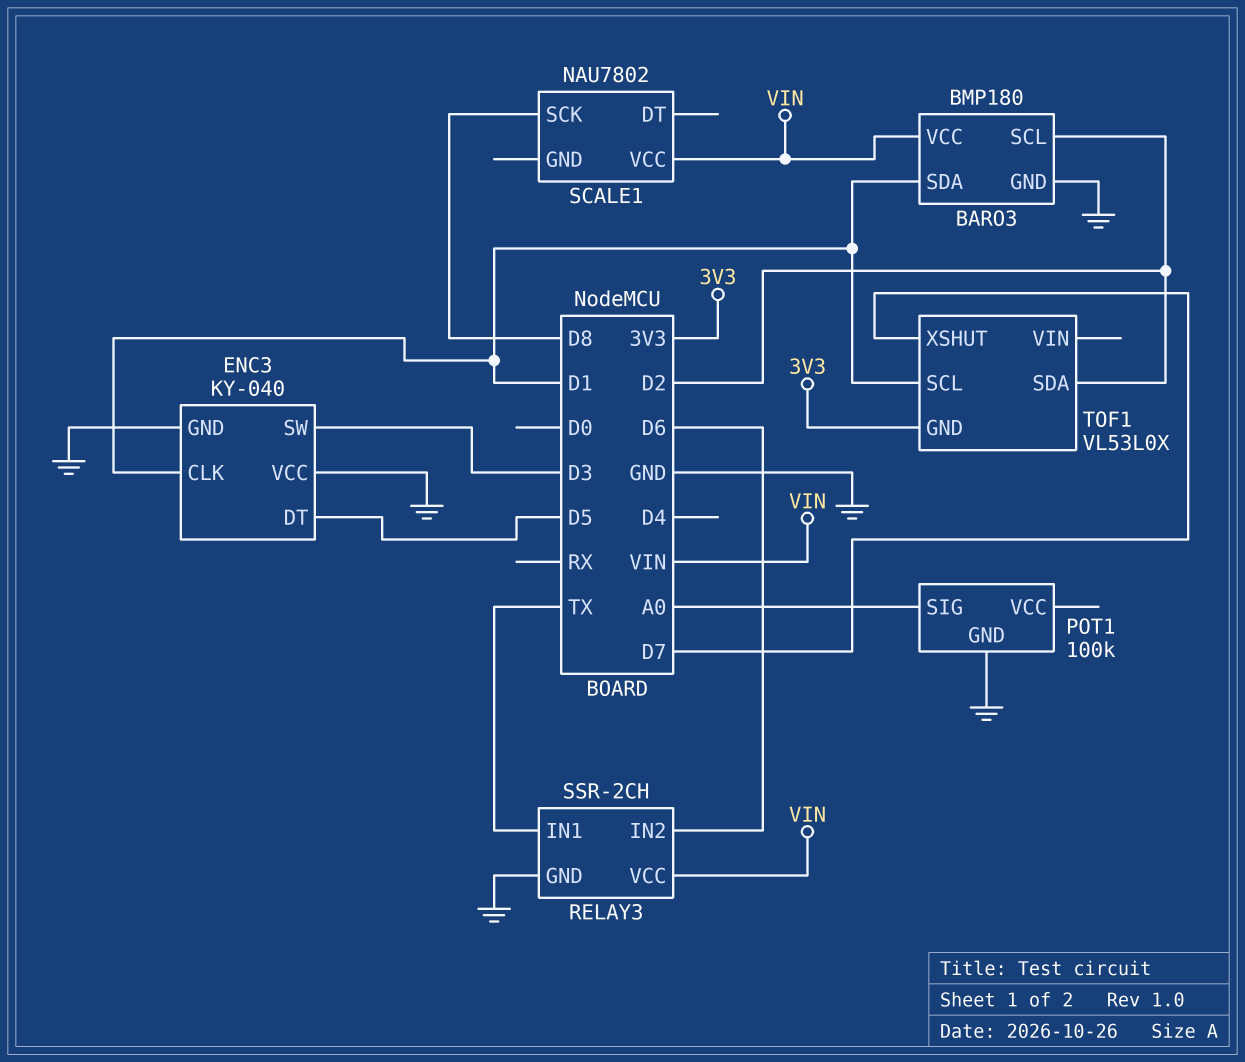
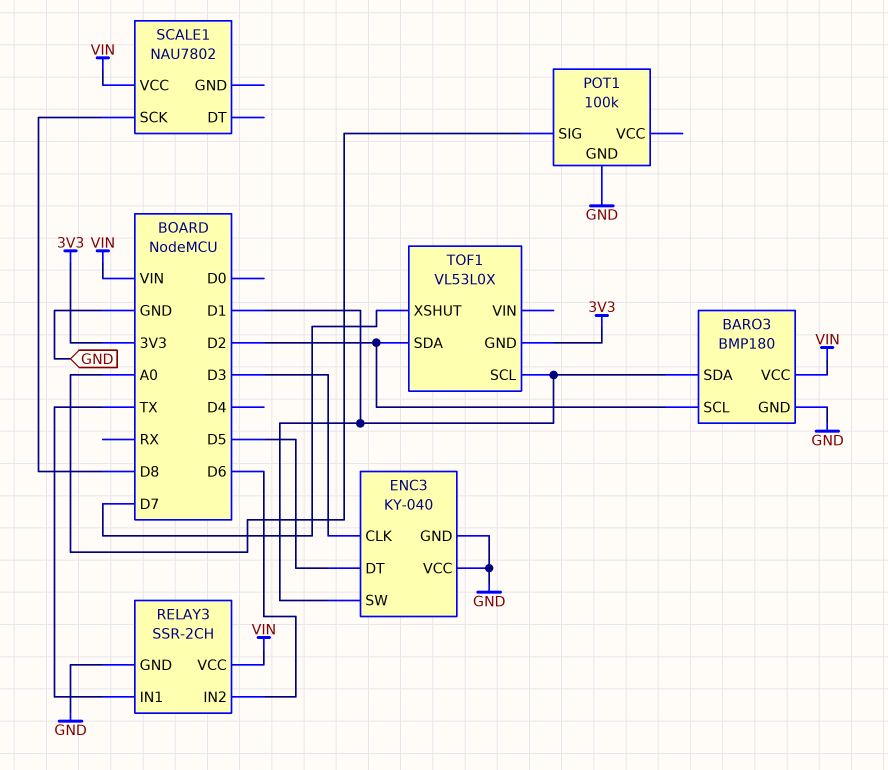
ENC3 pin CLK: D1 -> D3
ENC3 pin SW: D3 -> D1

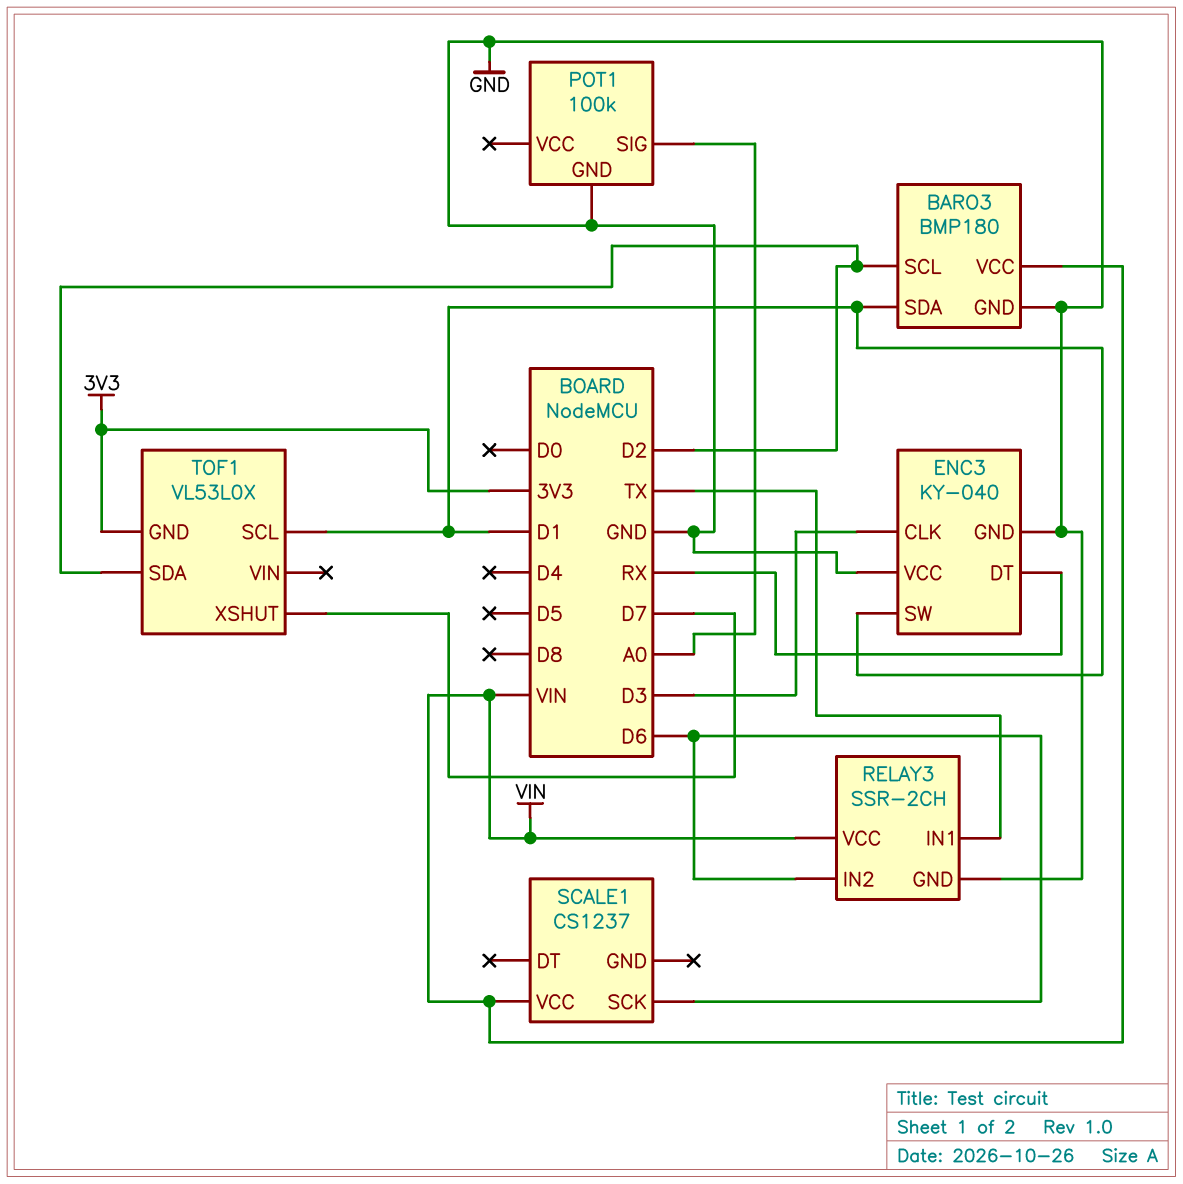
ENC3 pin DT: D5 -> RX
SCALE1: NAU7802 -> CS1237
SCALE1 pin SCK: D8 -> D6

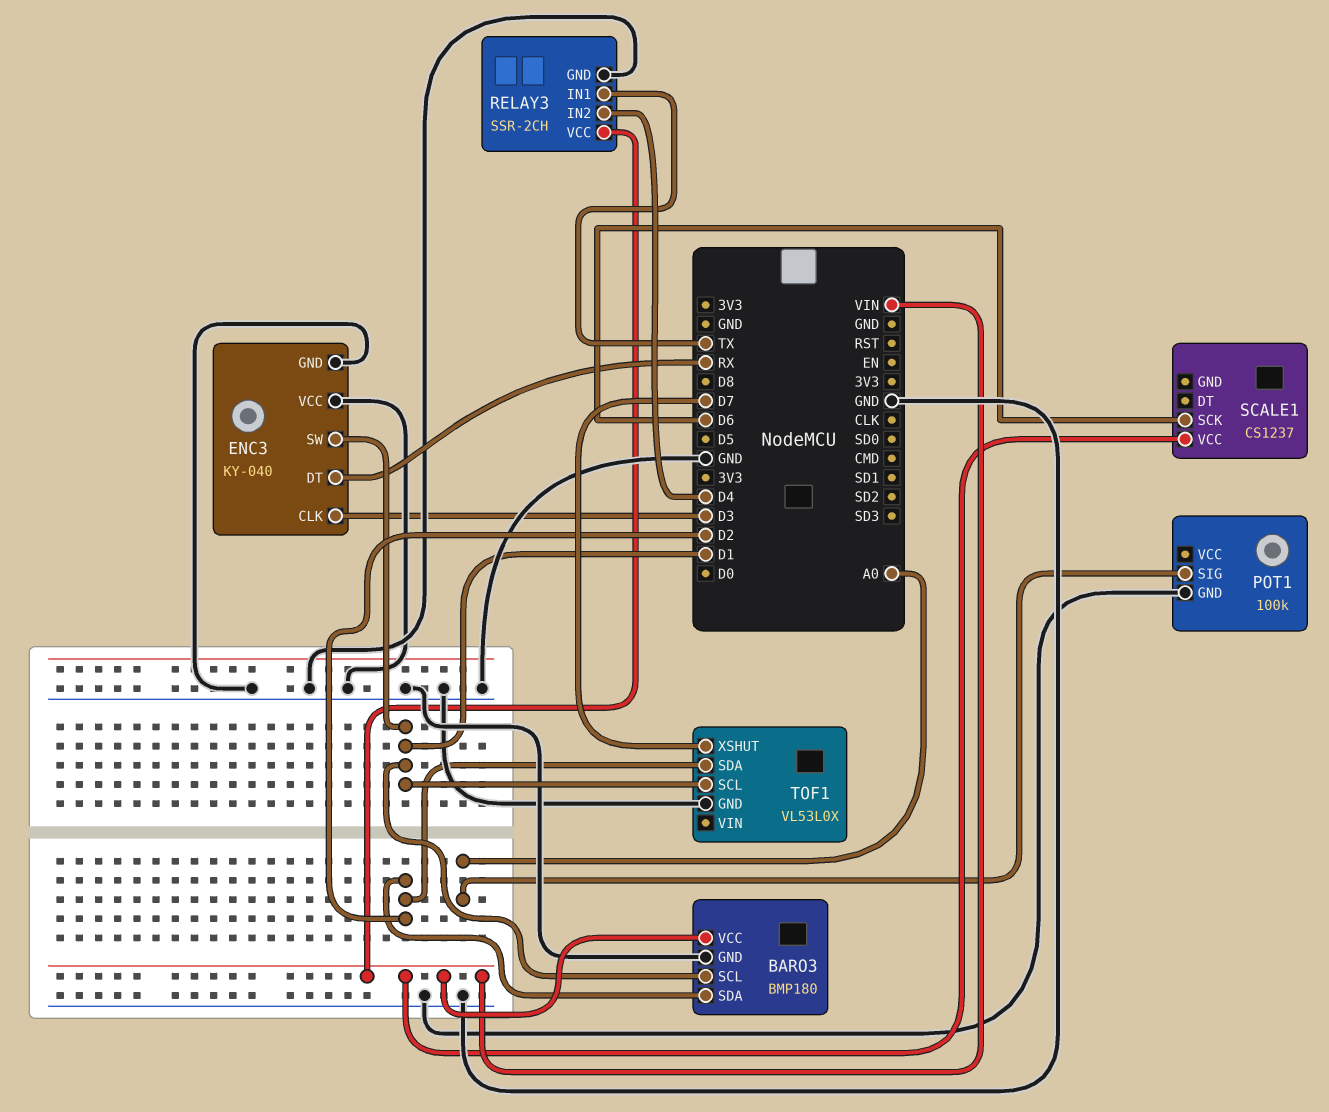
BARO3 pin SCL: D2 -> D1
BARO3 pin SDA: D1 -> D2
RELAY3 pin IN2: D6 -> D4
TOF1 pin GND: 3V3 -> GND

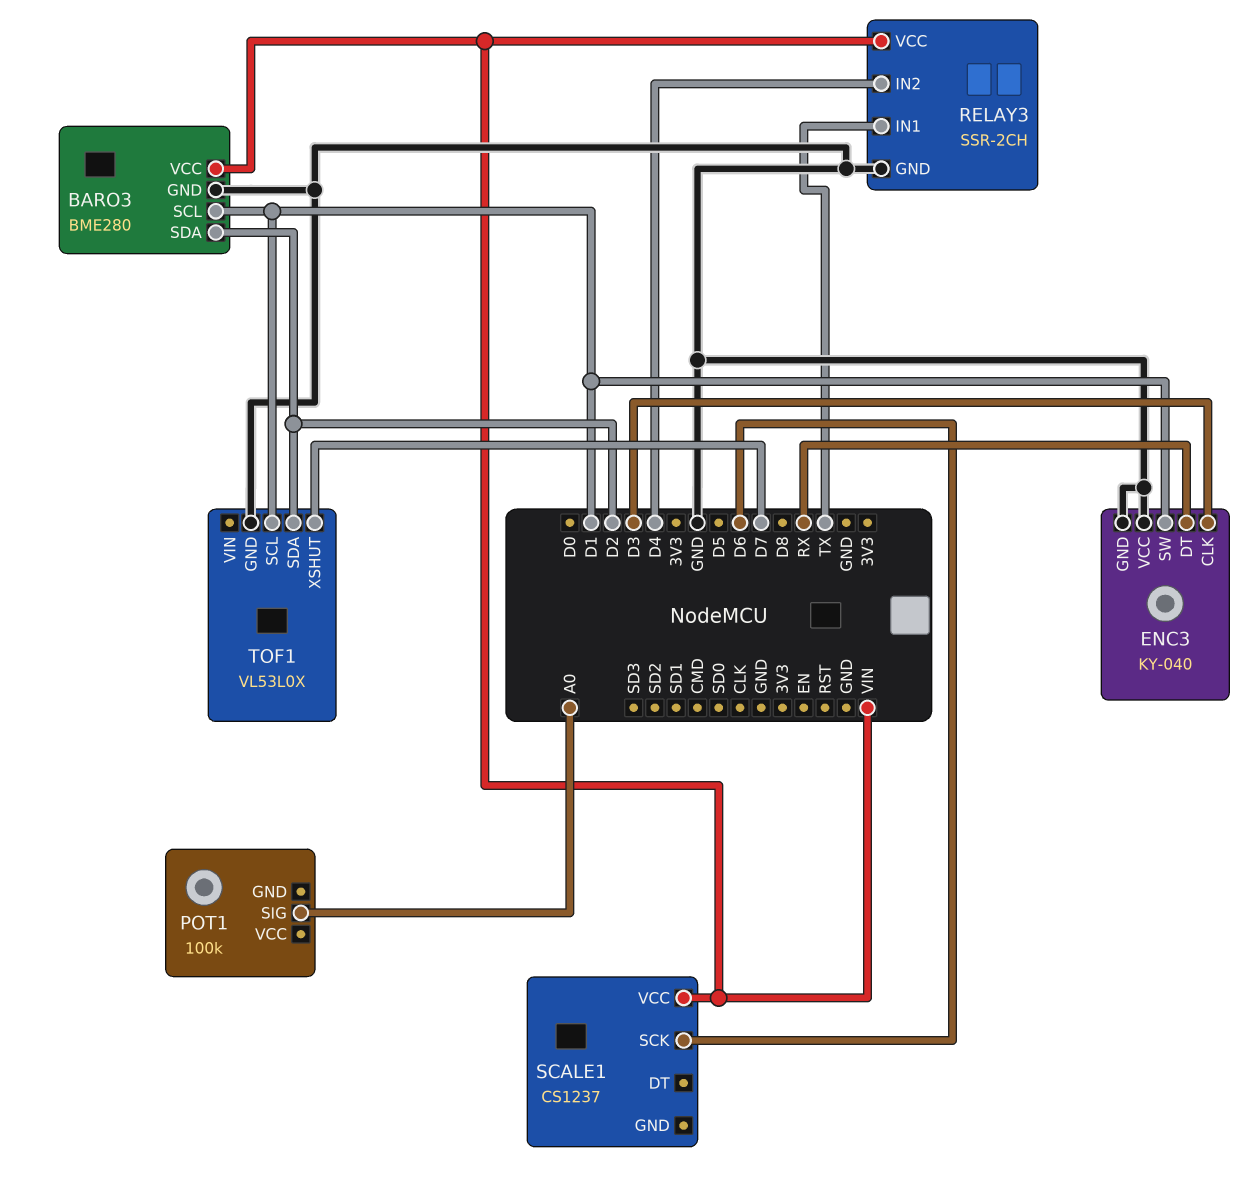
BARO3: BMP180 -> BME280
POT1 pin GND: GND -> none

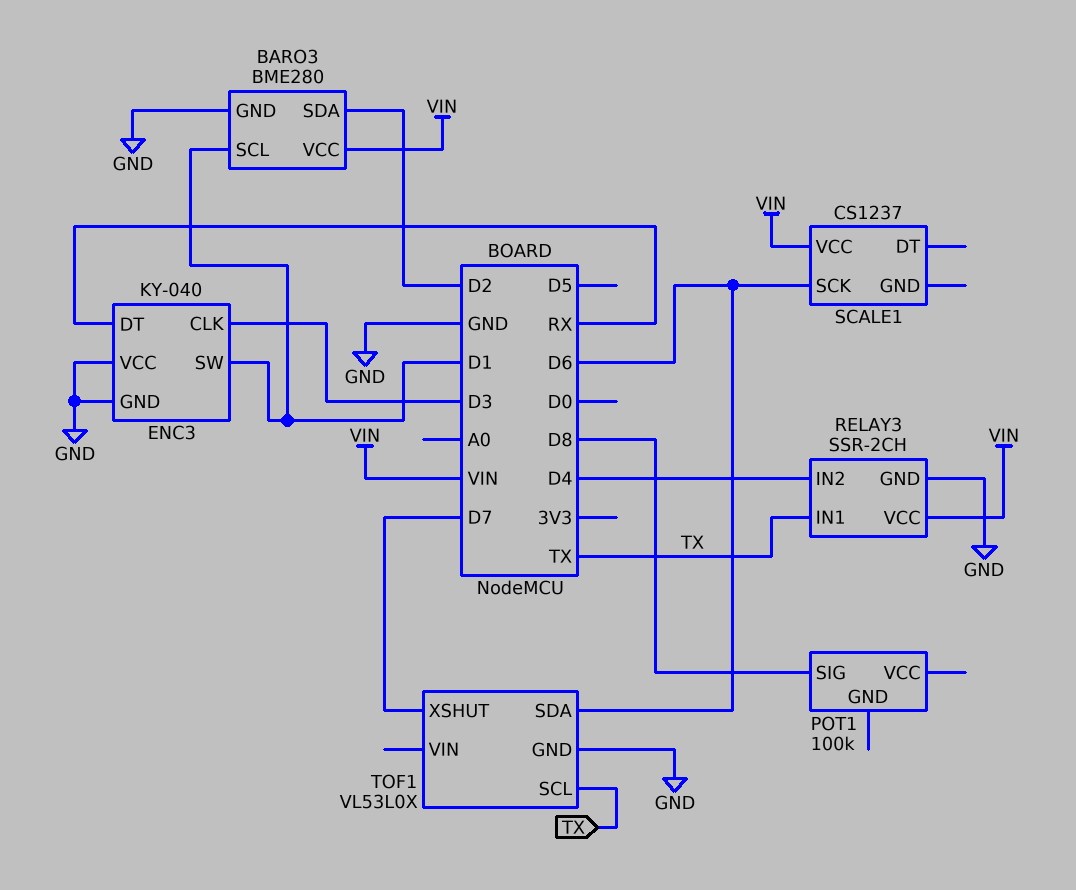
POT1 pin SIG: A0 -> D8
TOF1 pin SCL: D1 -> TX
TOF1 pin SDA: D2 -> D6

